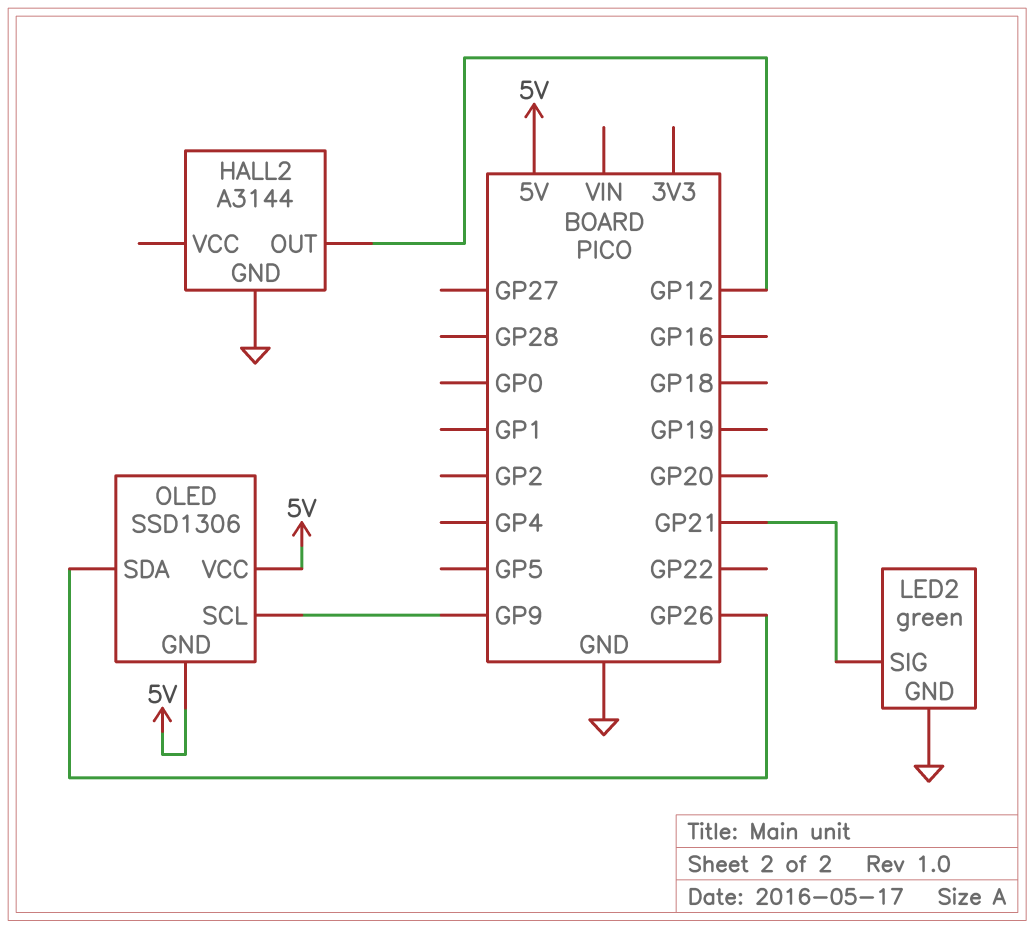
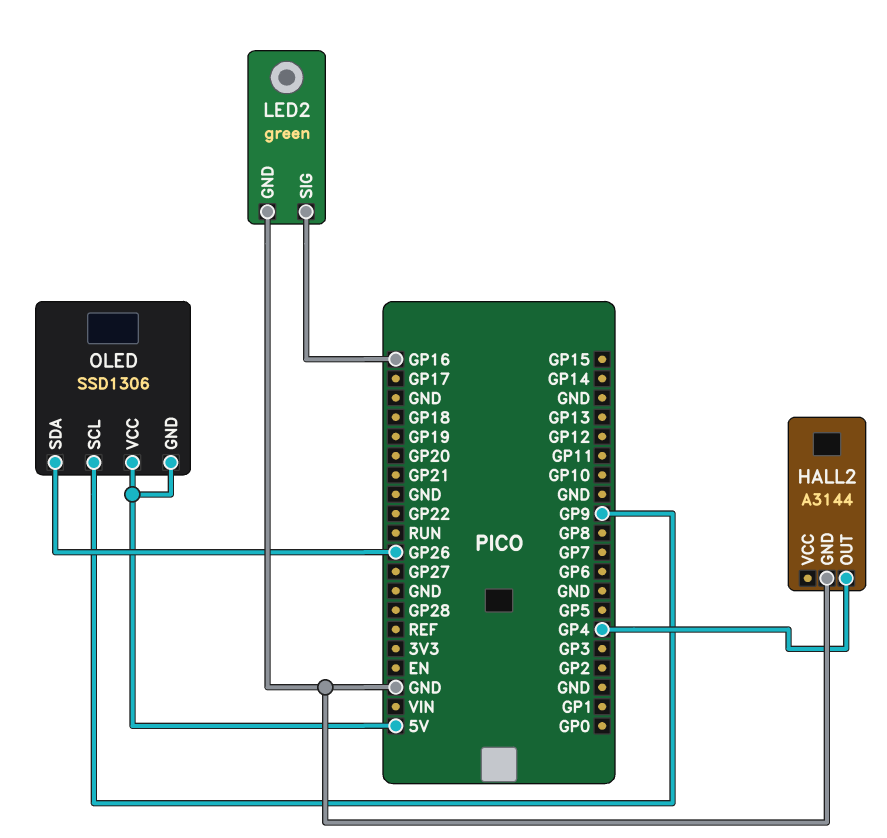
HALL2 pin OUT: GP12 -> GP4
LED2 pin SIG: GP21 -> GP16

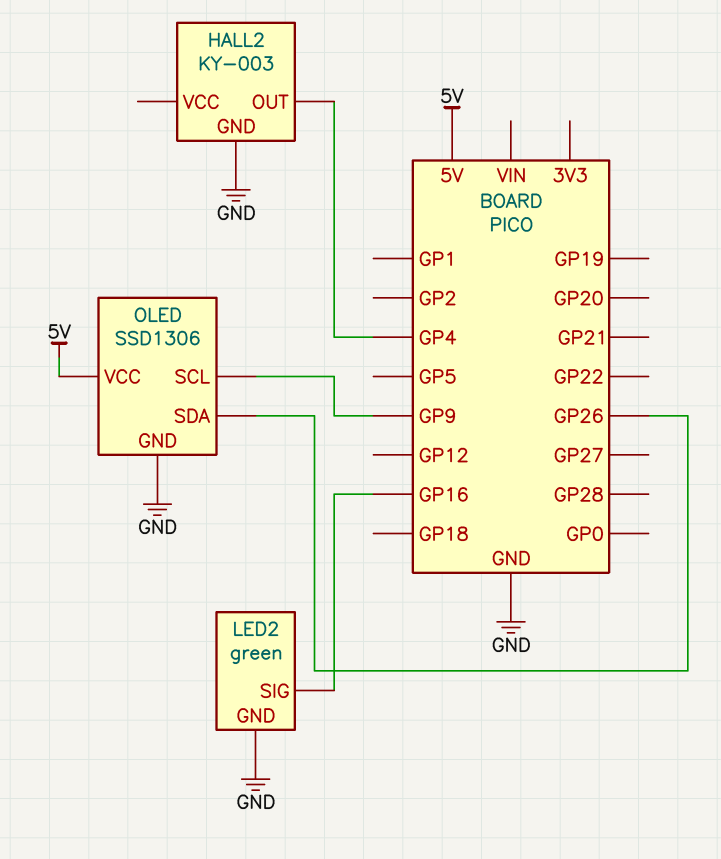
HALL2: A3144 -> KY-003
OLED pin GND: 5V -> GND

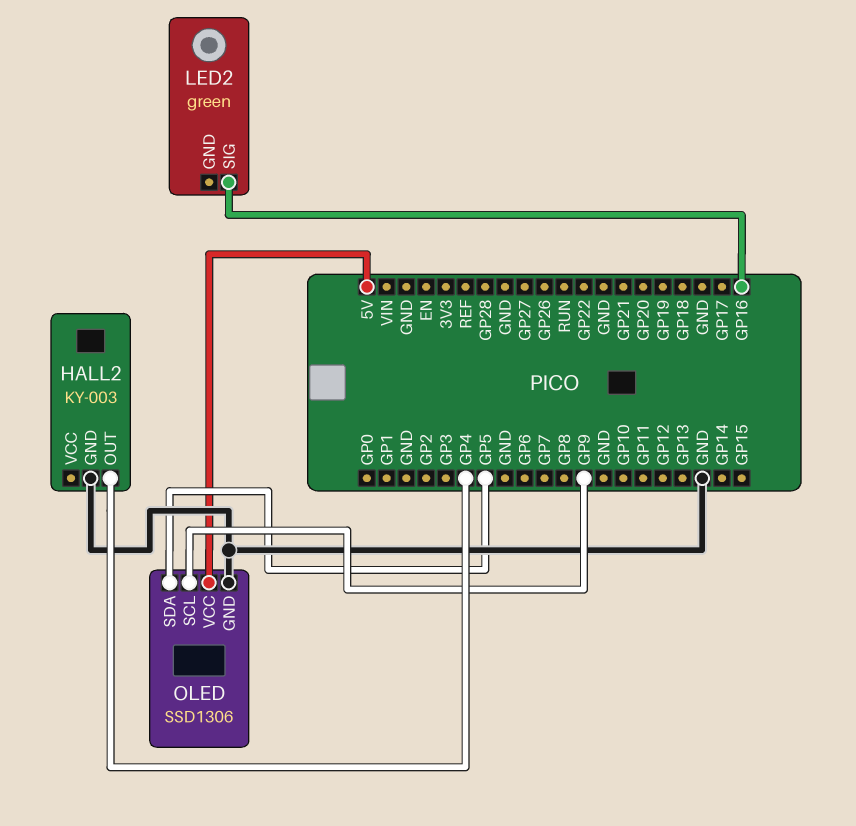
LED2 pin GND: GND -> none
OLED pin SDA: GP26 -> GP5

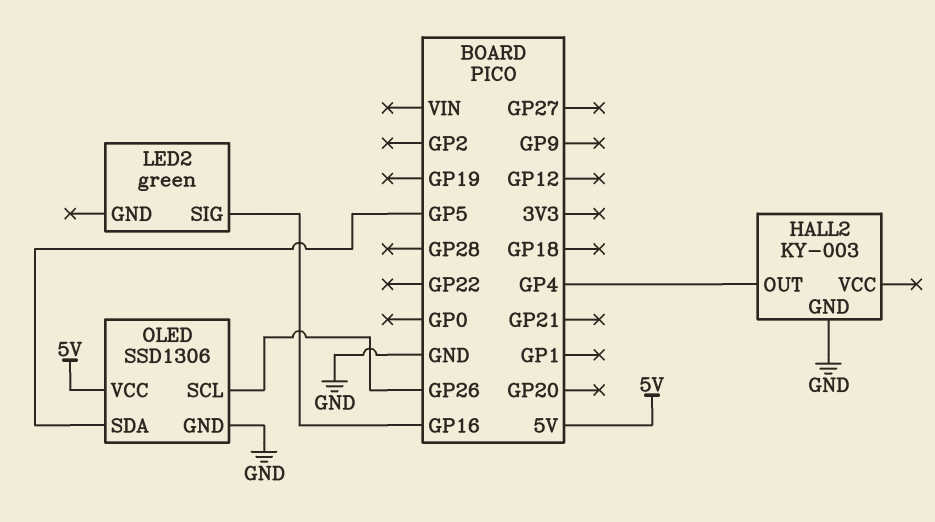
OLED pin SCL: GP9 -> GP26

